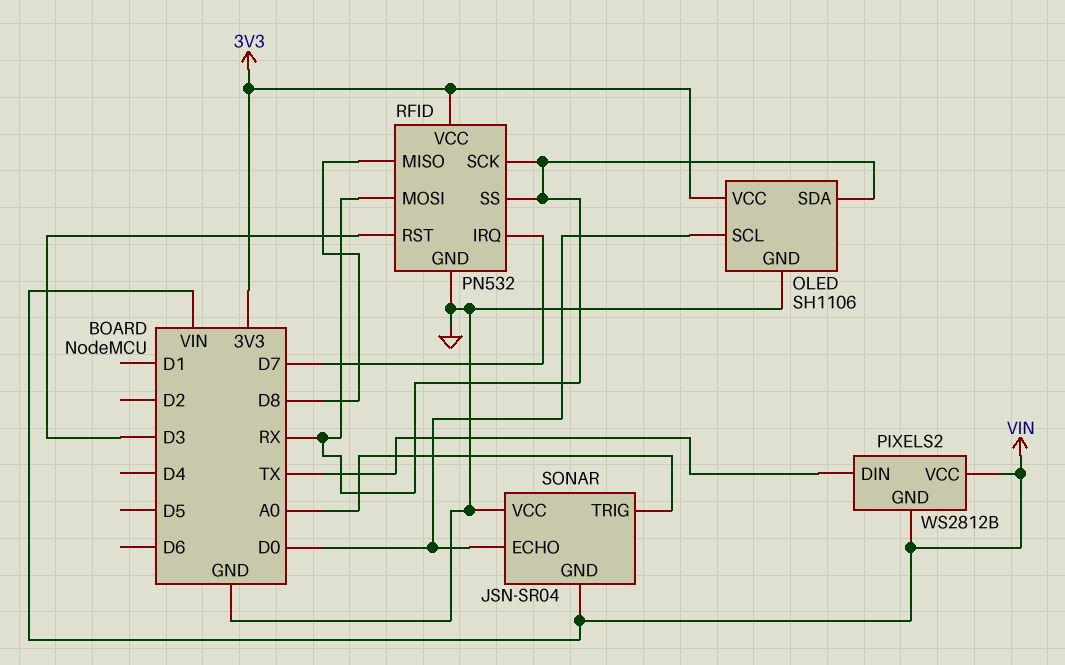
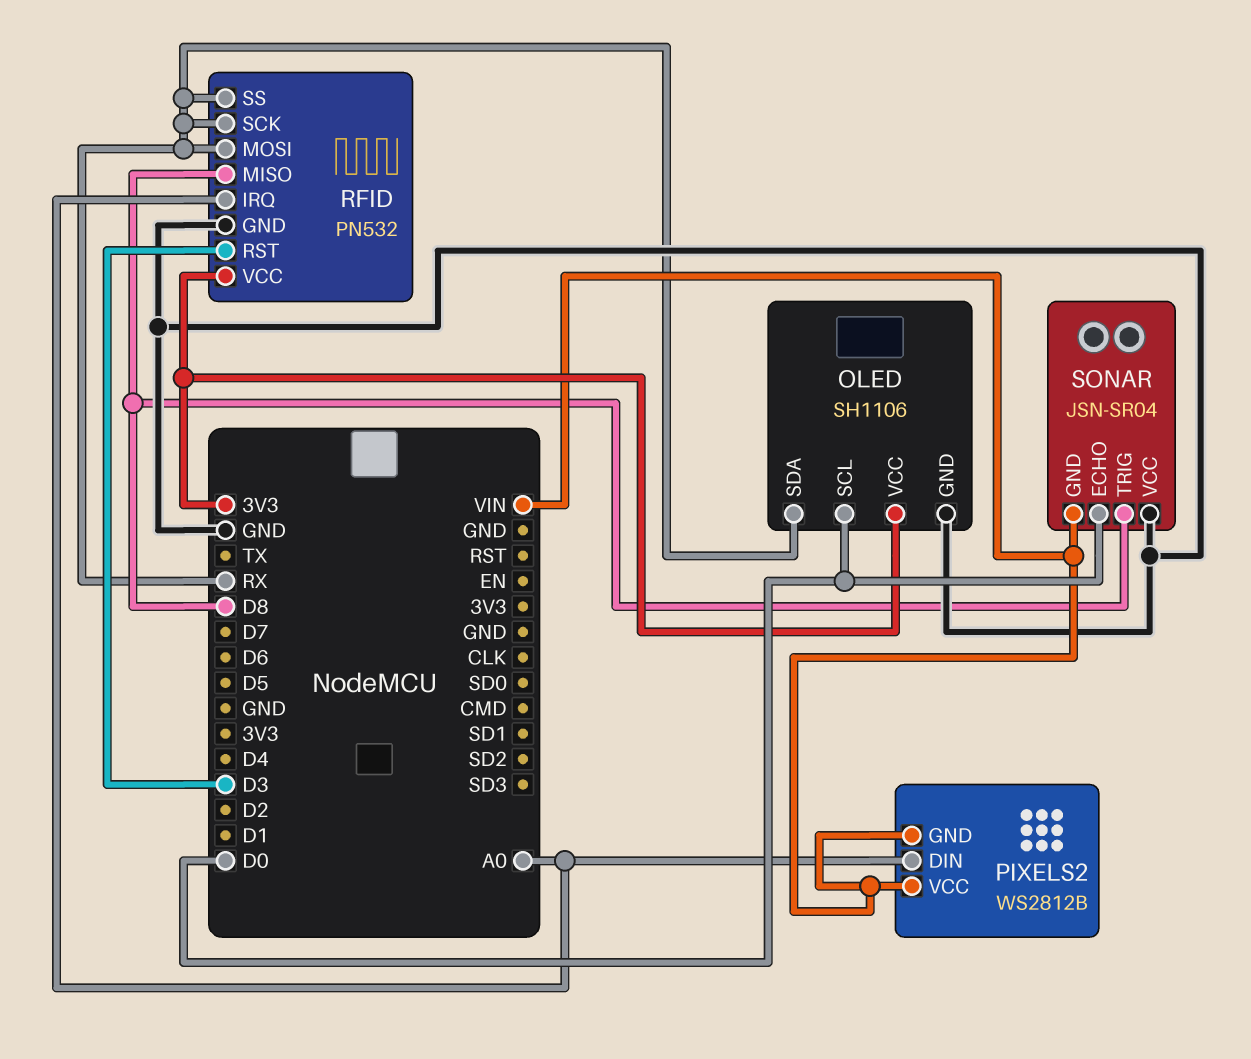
PIXELS2 pin DIN: TX -> A0
RFID pin IRQ: D7 -> A0
SONAR pin TRIG: A0 -> D8

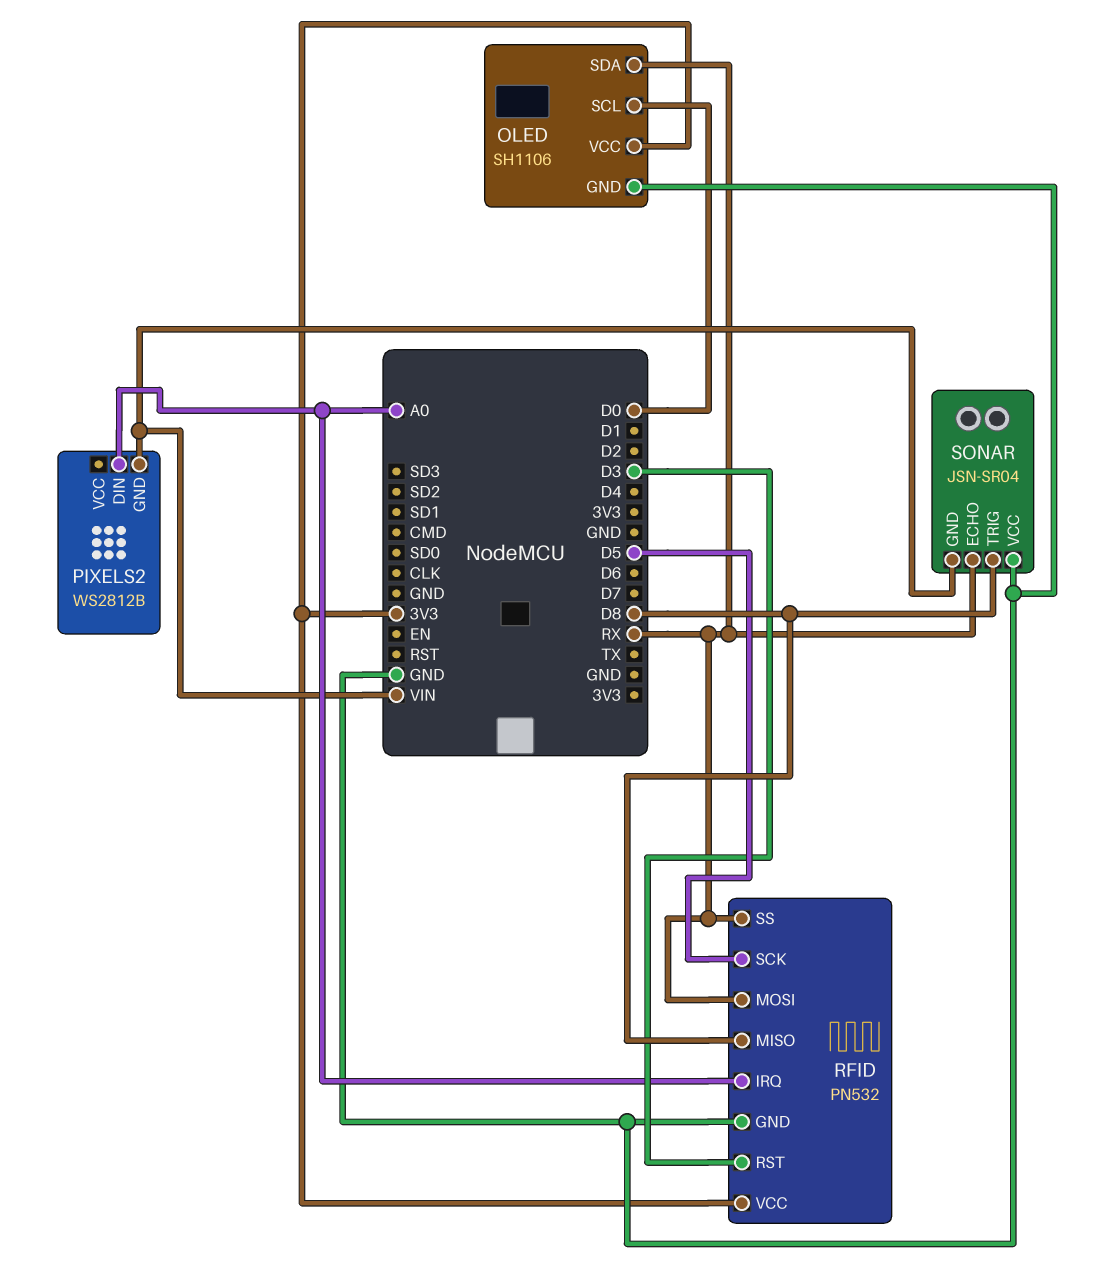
PIXELS2 pin VCC: VIN -> none
RFID pin SCK: RX -> D5
SONAR pin ECHO: D0 -> RX

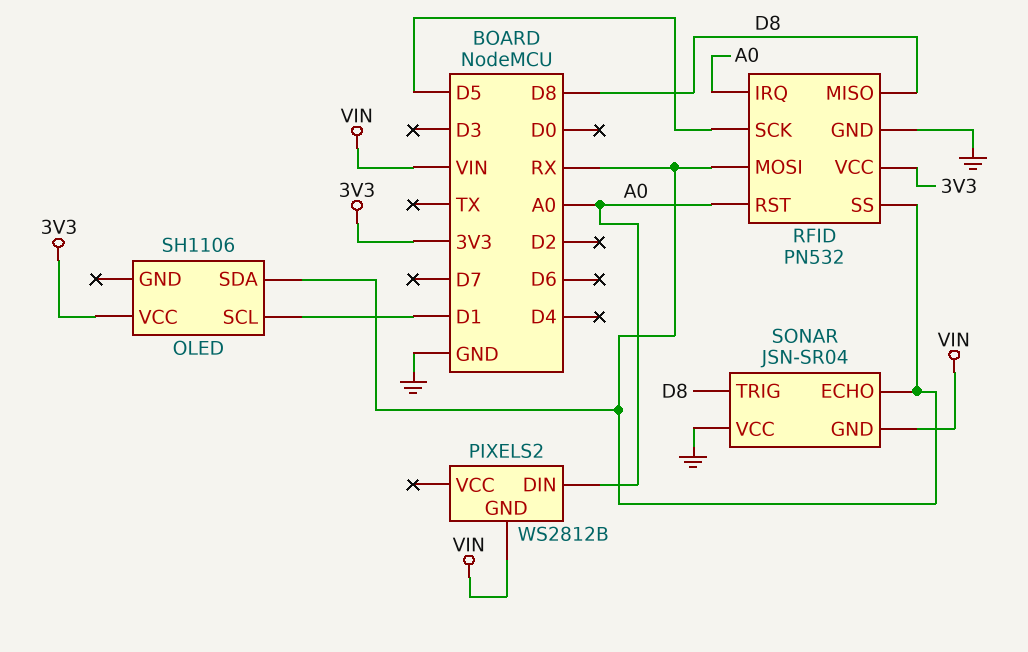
OLED pin GND: GND -> none
OLED pin SCL: D0 -> D1
RFID pin RST: D3 -> A0

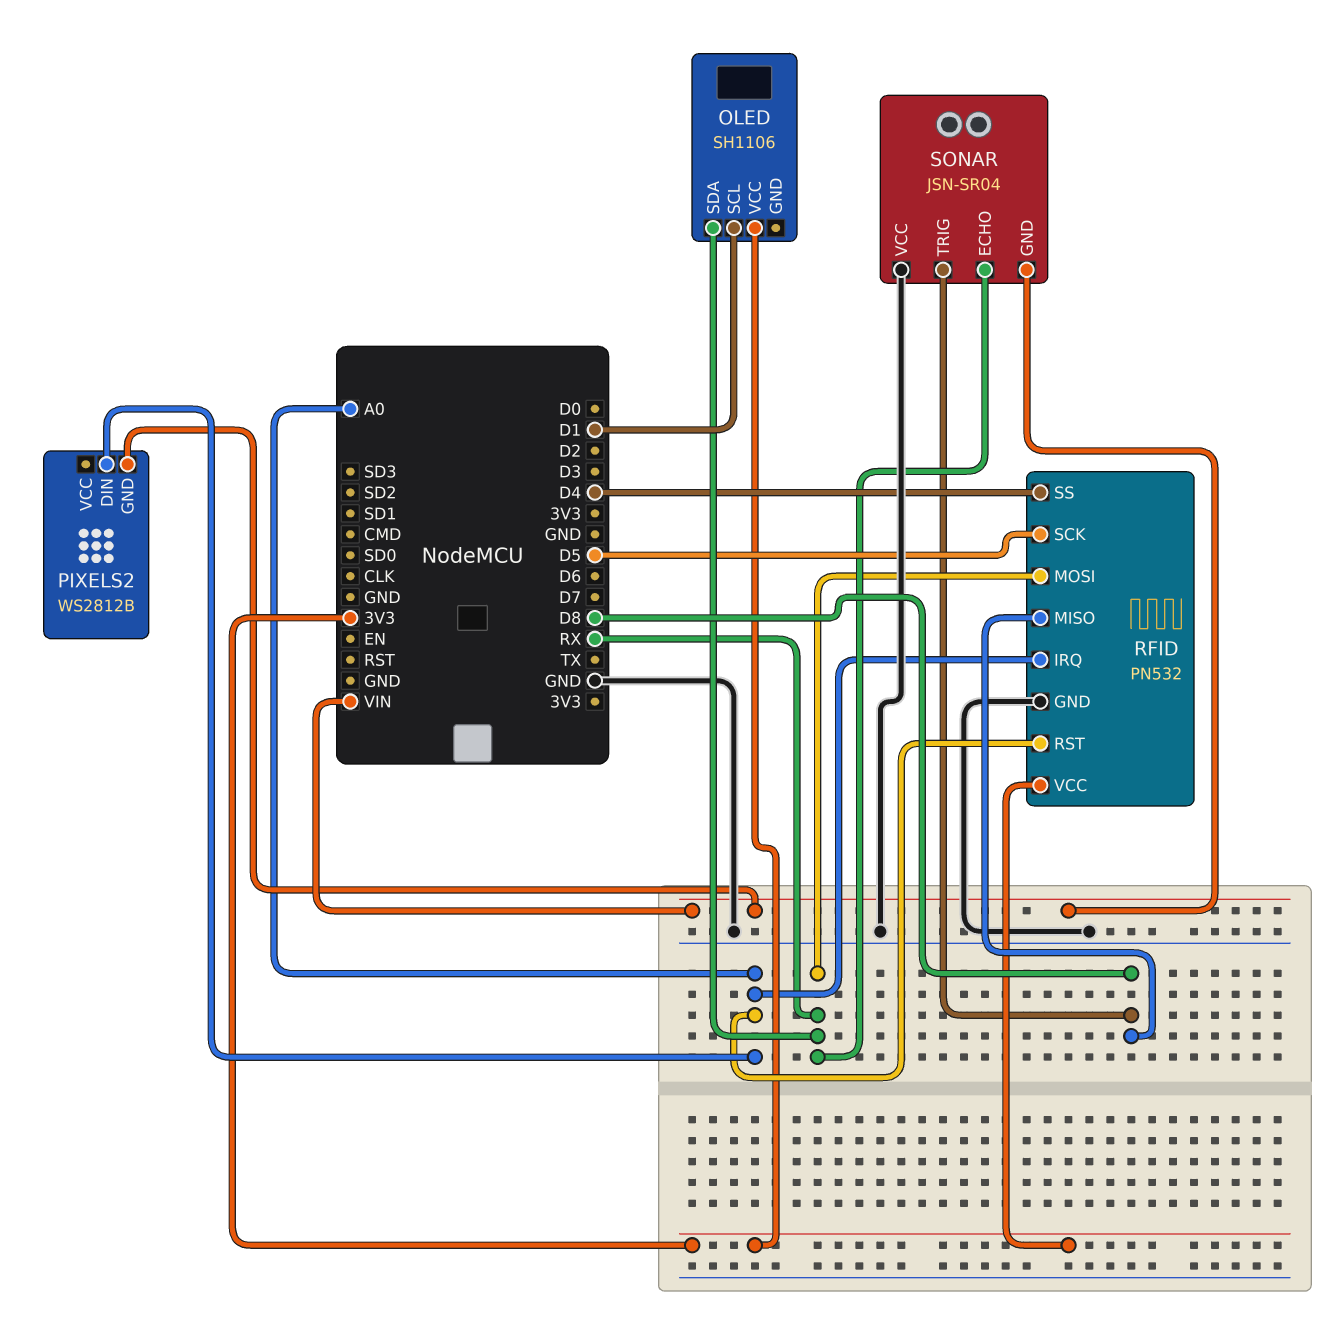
RFID pin SS: RX -> D4

